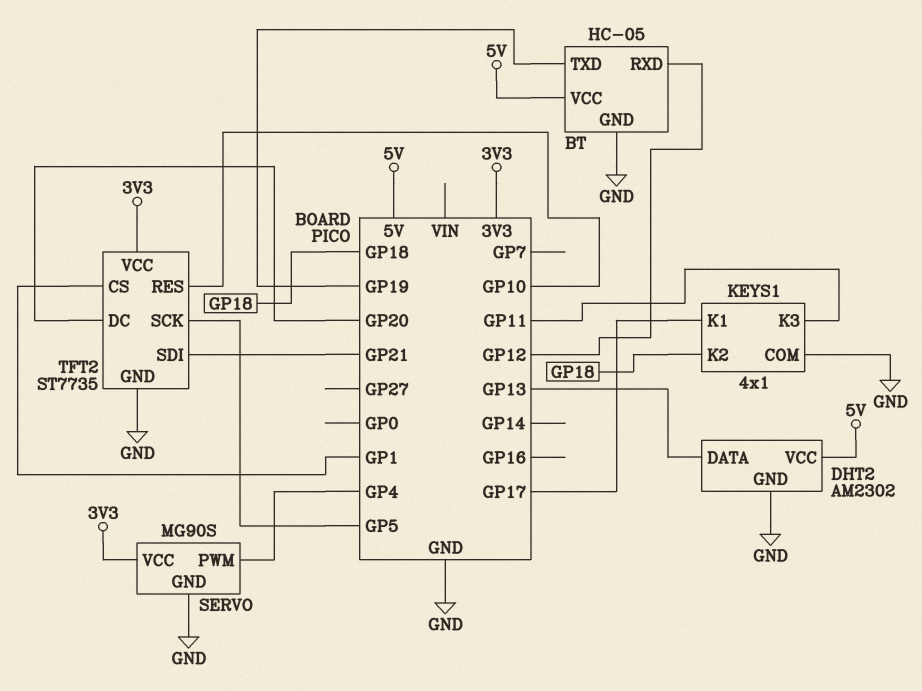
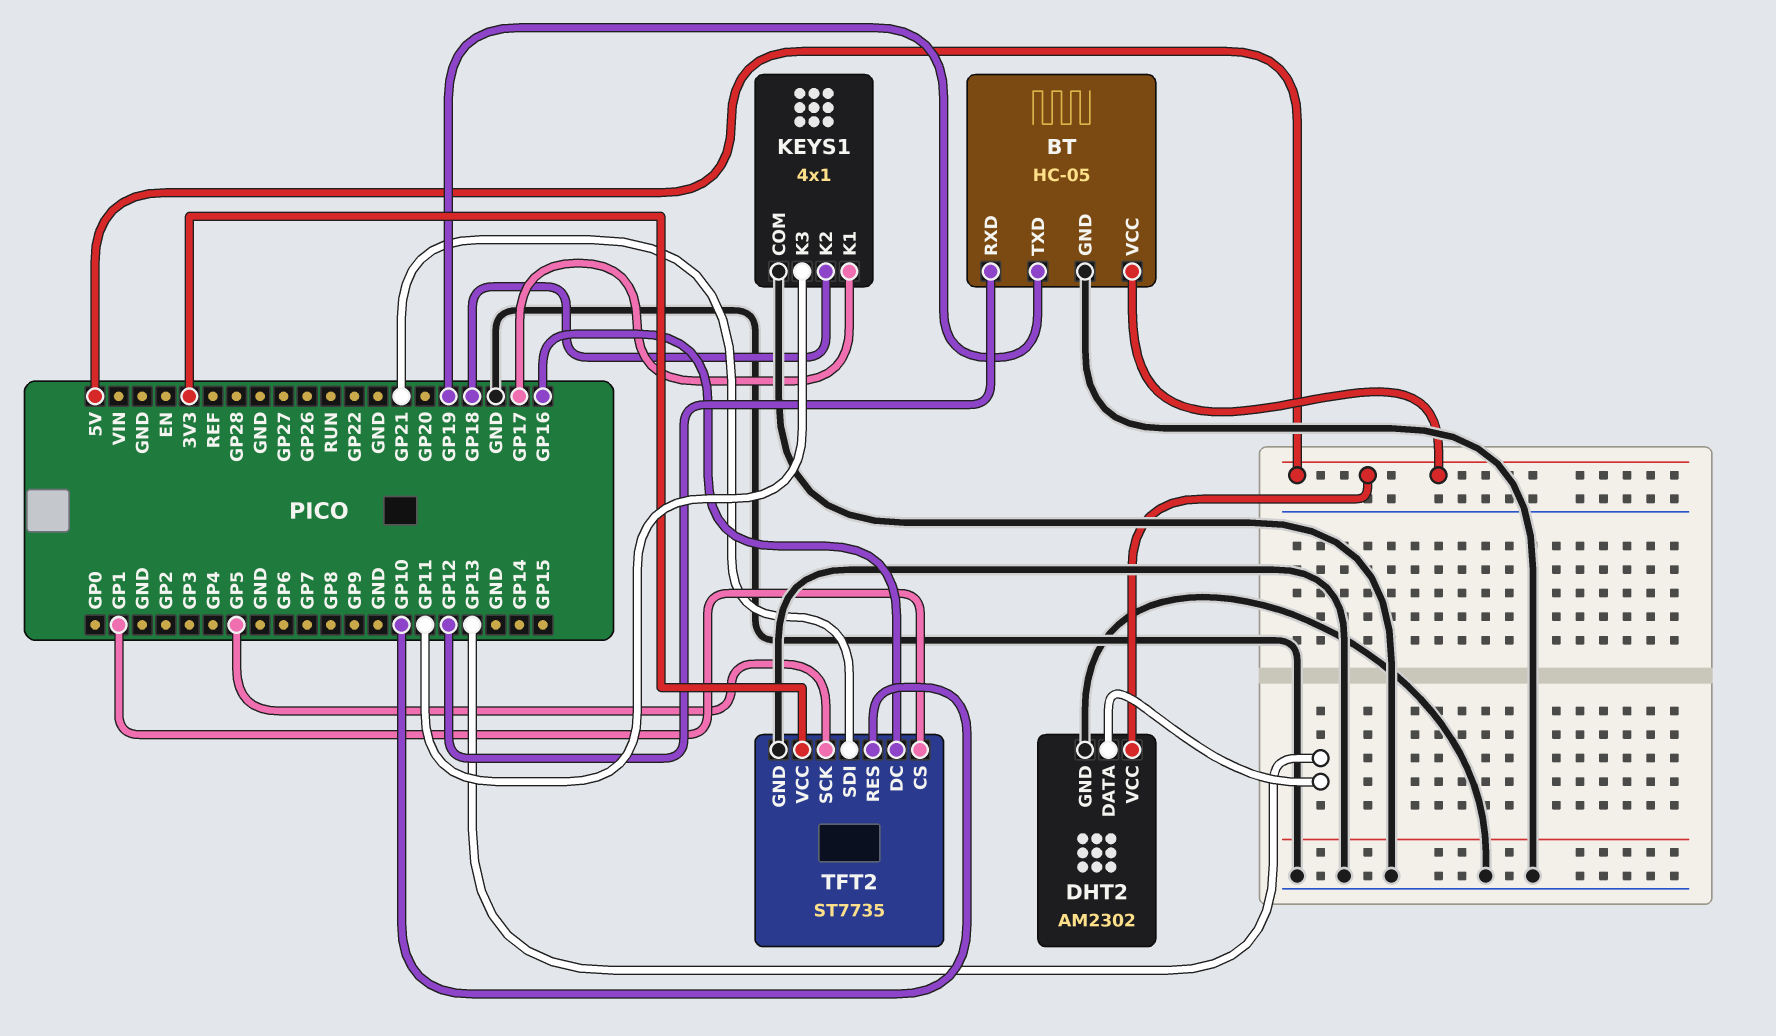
SERVO: MG90S -> none
SERVO pin GND: GND -> none
SERVO pin PWM: GP4 -> none
SERVO pin VCC: 3V3 -> none
TFT2 pin DC: GP20 -> GP16

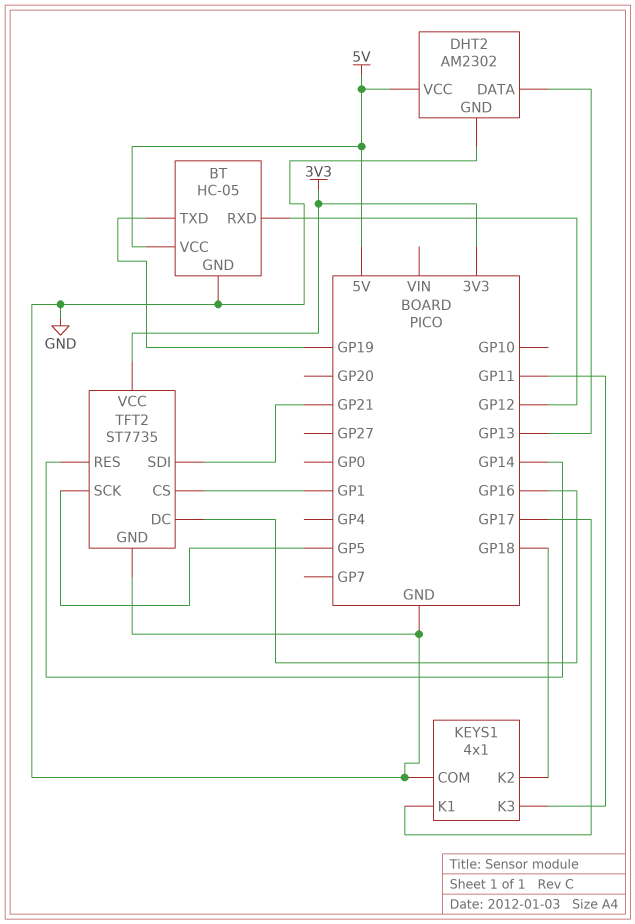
TFT2 pin RES: GP10 -> GP14

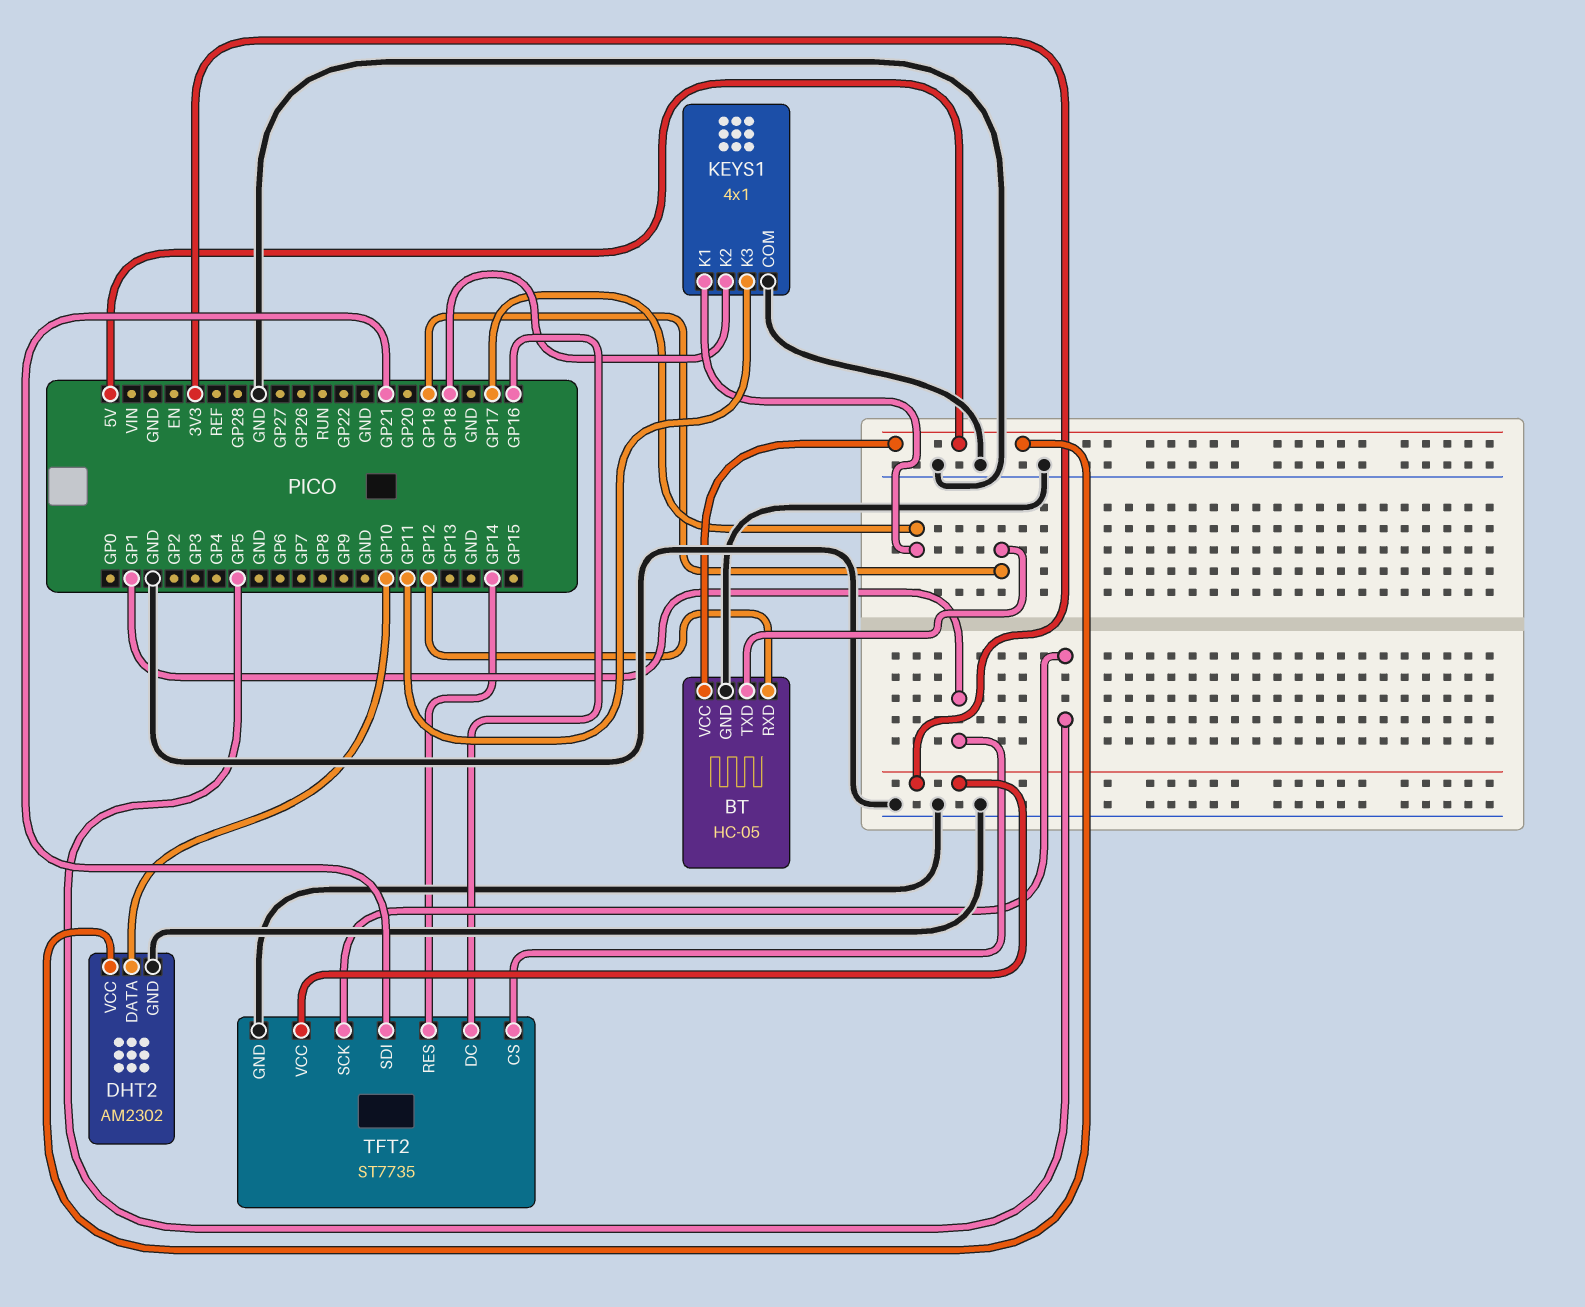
DHT2 pin DATA: GP13 -> GP10

